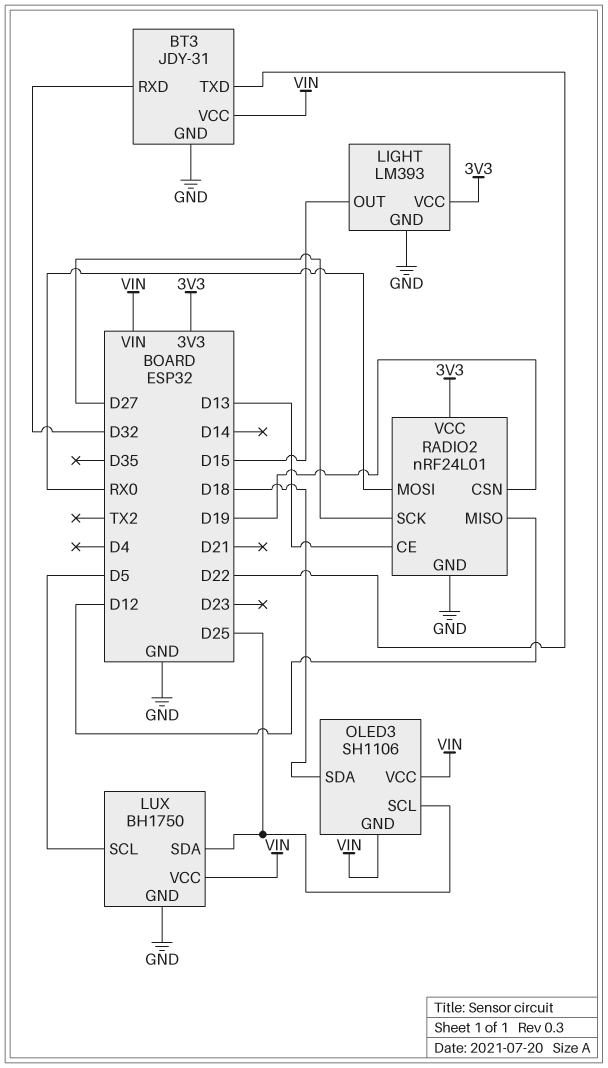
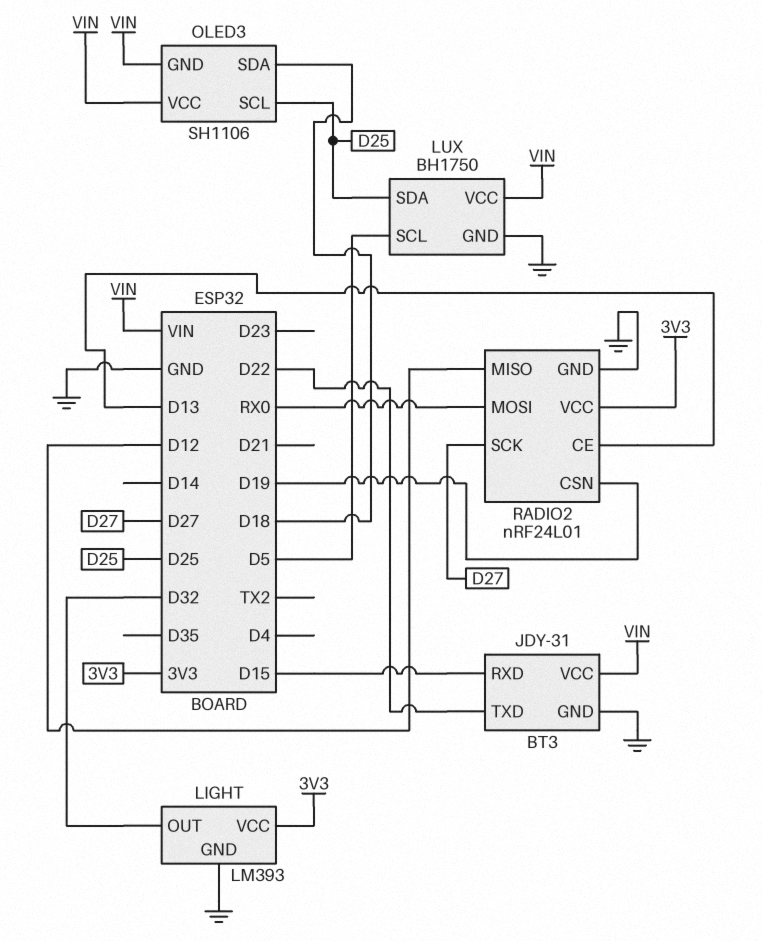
BT3 pin RXD: D32 -> D15
LIGHT pin OUT: D15 -> D32

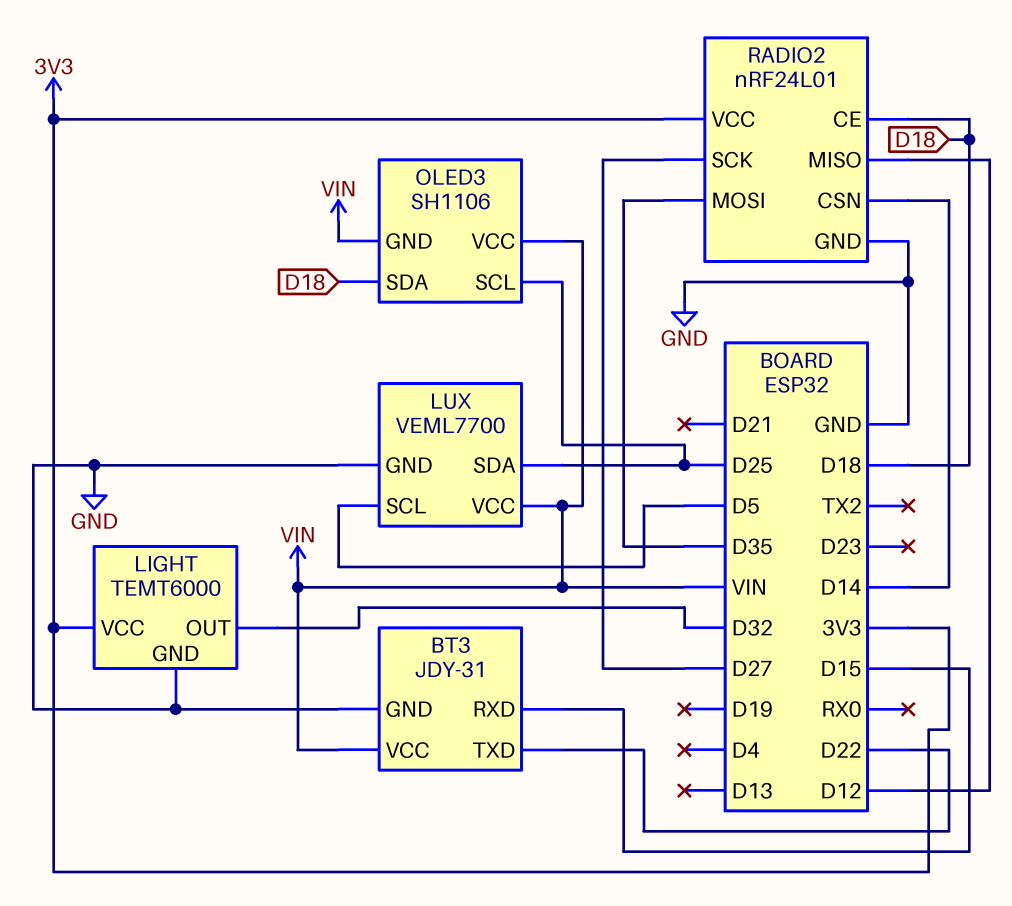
LIGHT: LM393 -> TEMT6000
LUX: BH1750 -> VEML7700
RADIO2 pin CE: D13 -> D18
RADIO2 pin CSN: D19 -> D14
RADIO2 pin MOSI: RX0 -> D35

